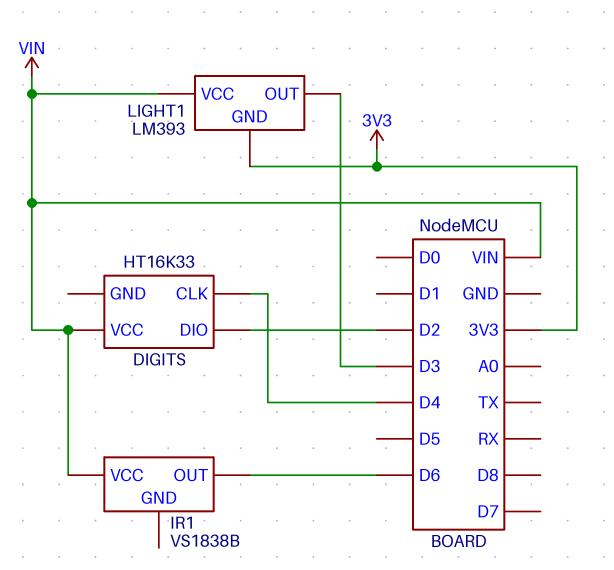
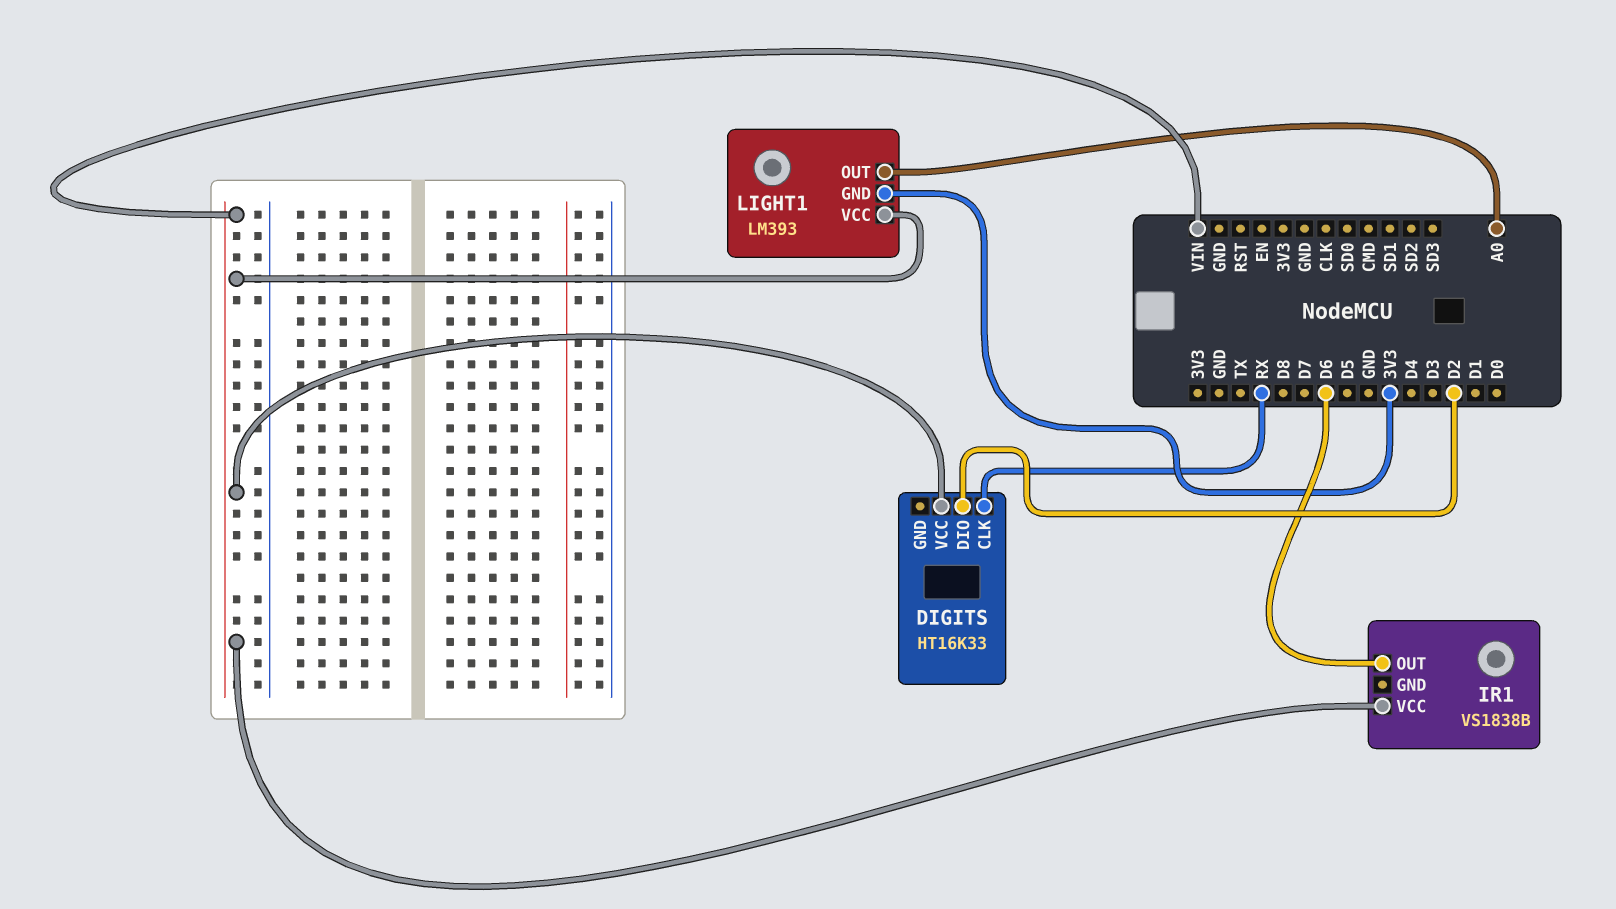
DIGITS pin CLK: D4 -> RX
LIGHT1 pin OUT: D3 -> A0

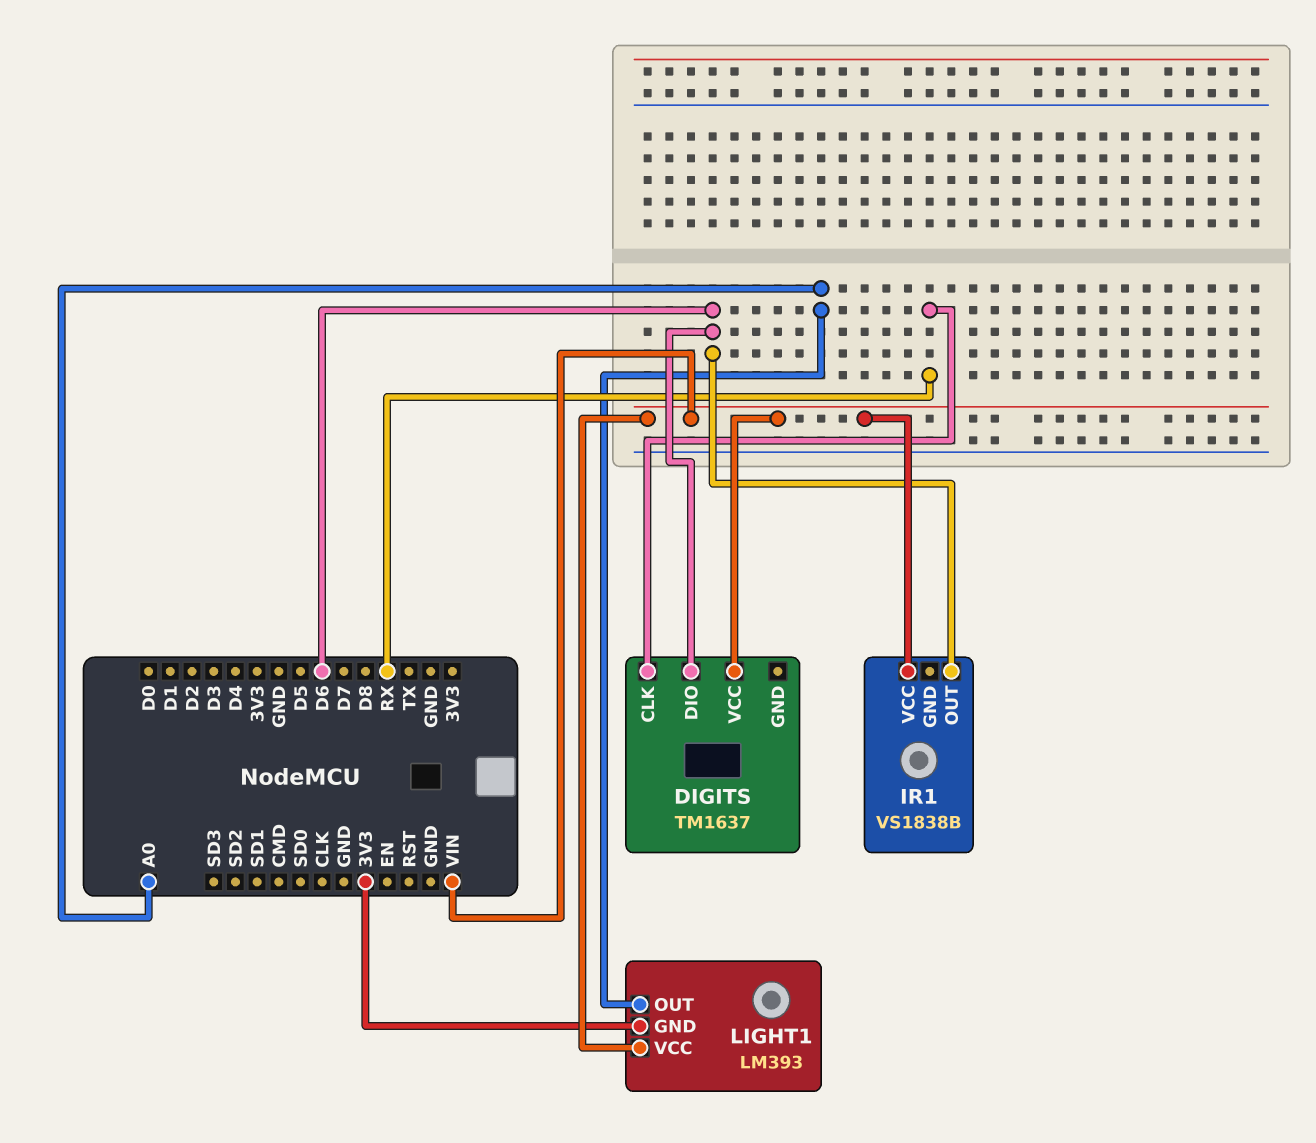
DIGITS: HT16K33 -> TM1637
DIGITS pin DIO: D2 -> D6

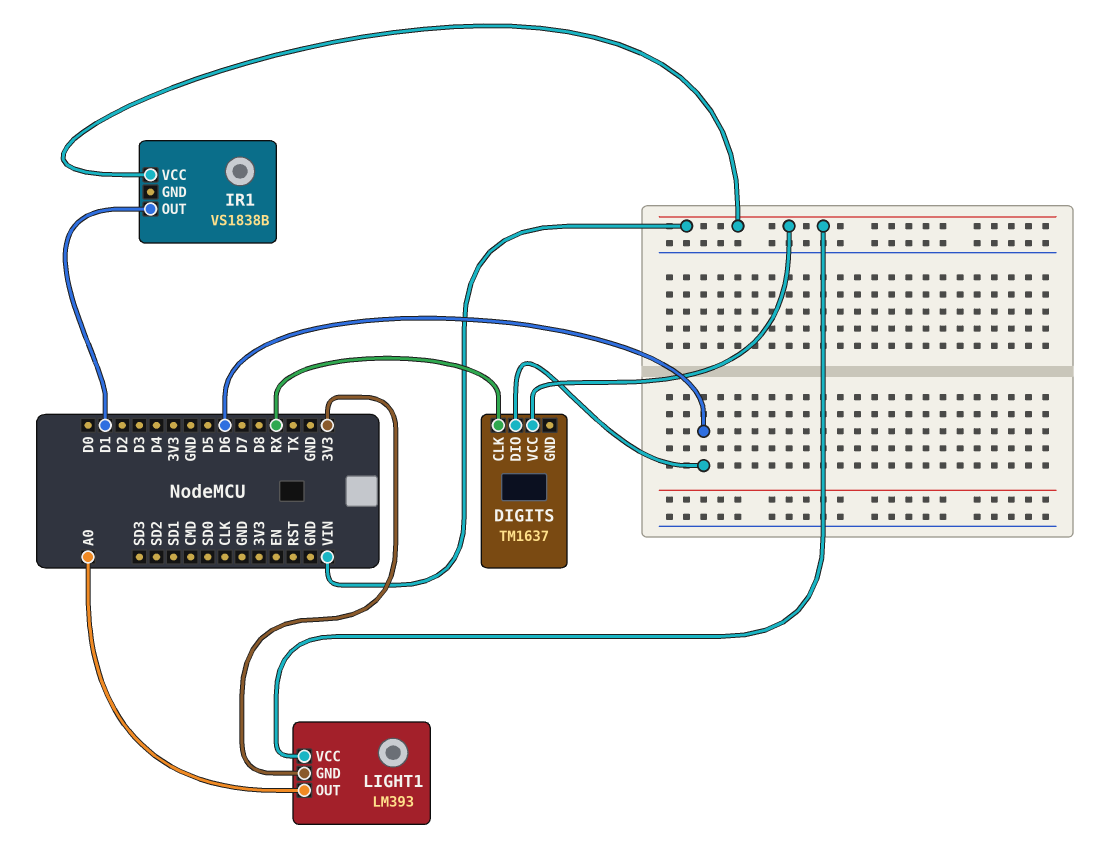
IR1 pin OUT: D6 -> D1

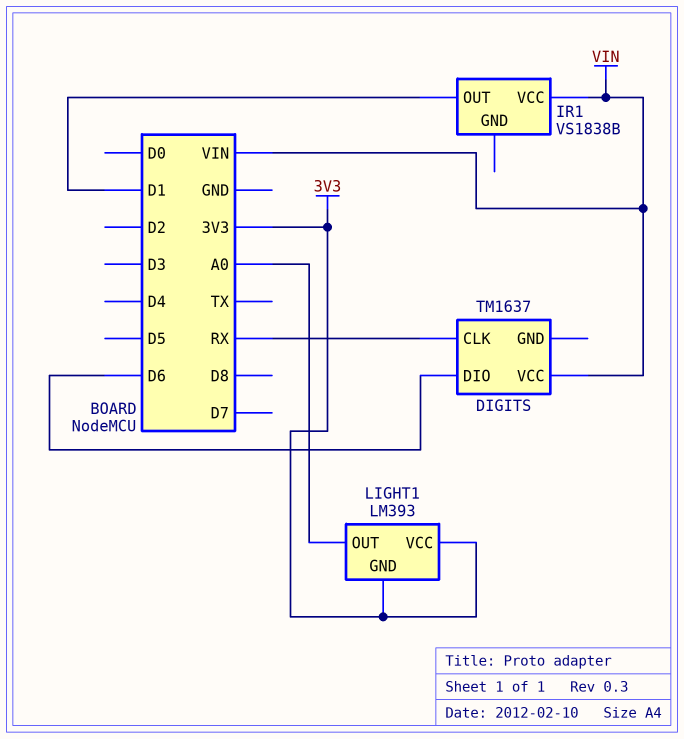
LIGHT1 pin VCC: VIN -> 3V3

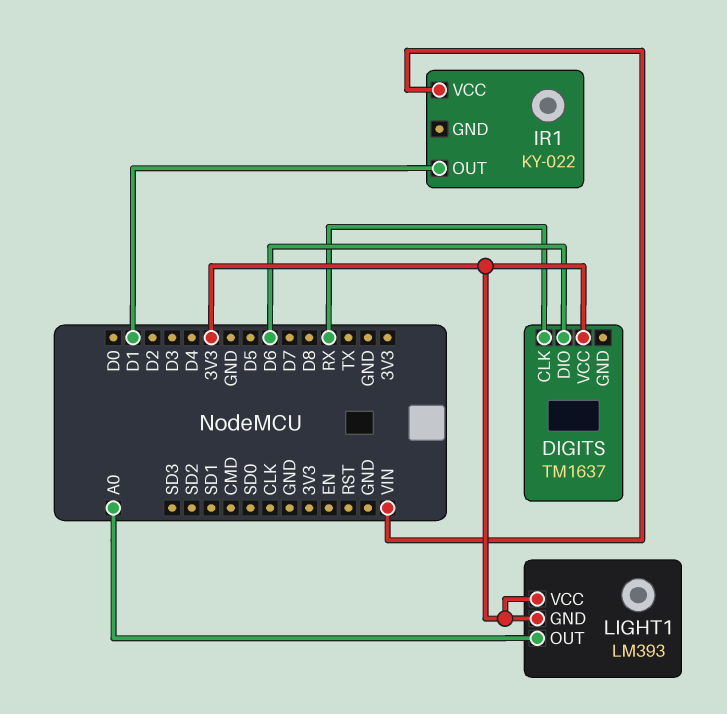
DIGITS pin VCC: VIN -> 3V3
IR1: VS1838B -> KY-022

